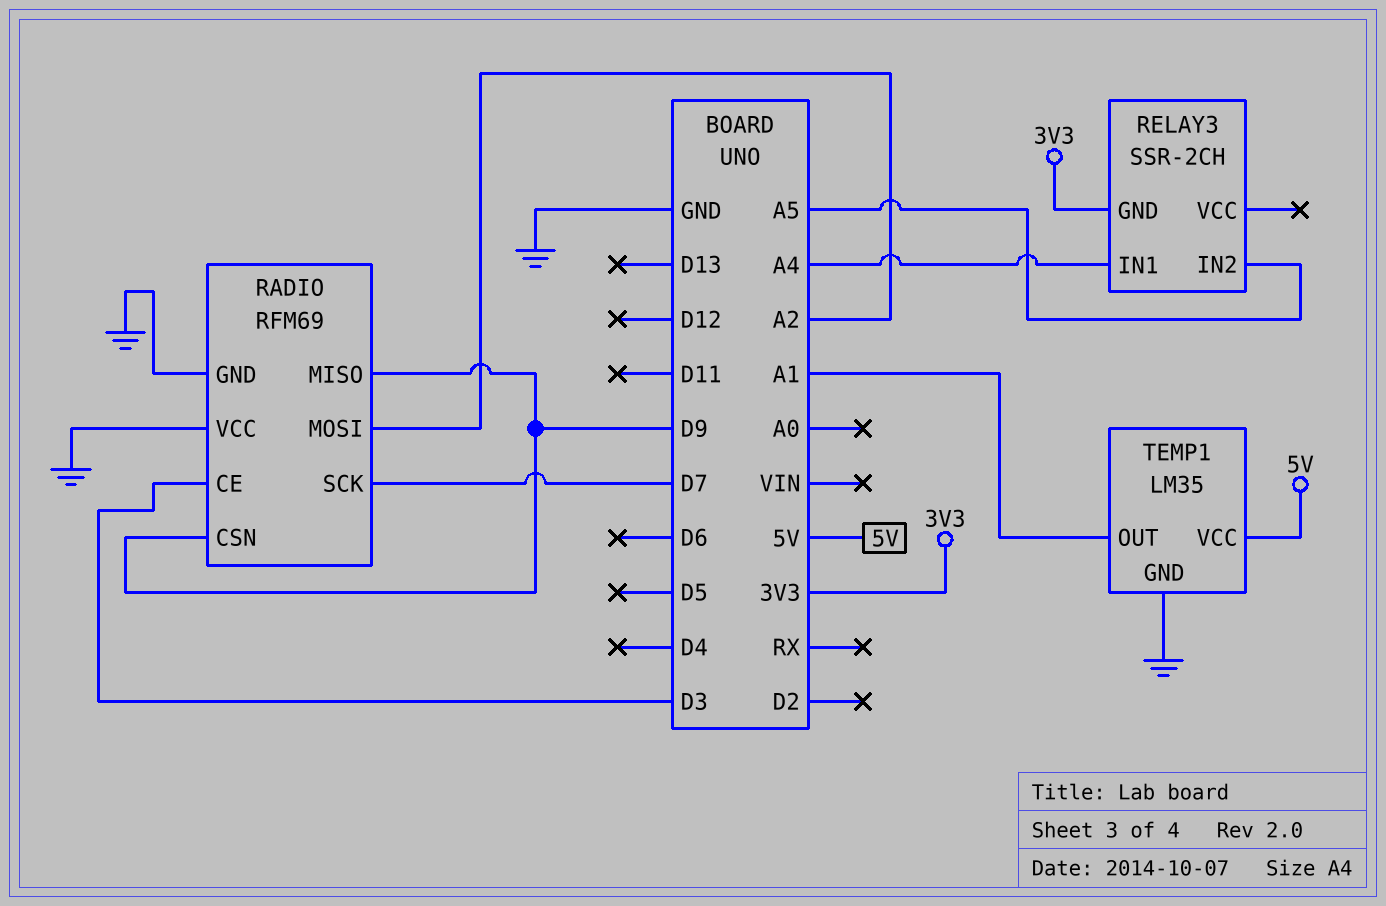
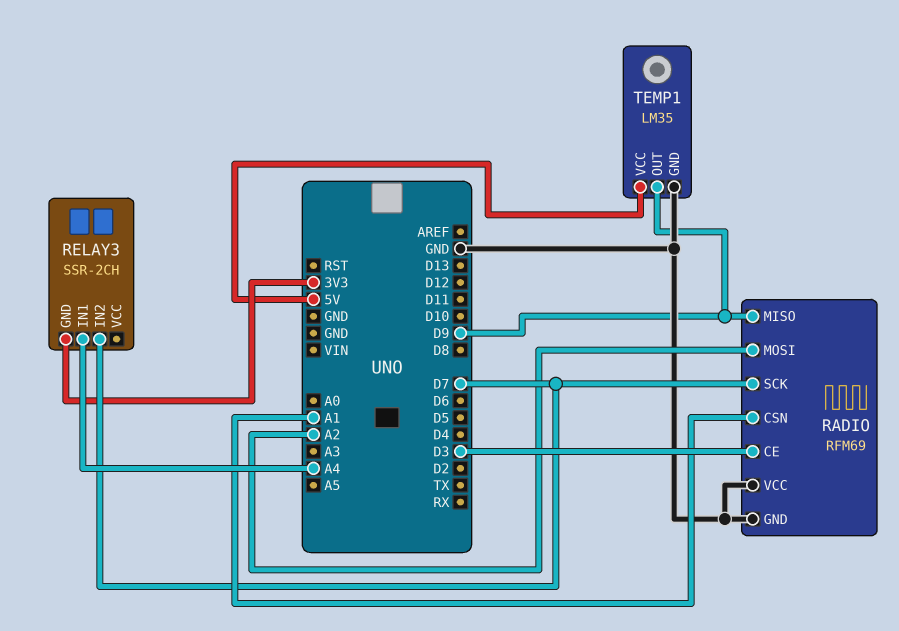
RADIO pin CSN: D9 -> A1
RELAY3 pin IN2: A5 -> D7
TEMP1 pin OUT: A1 -> D9

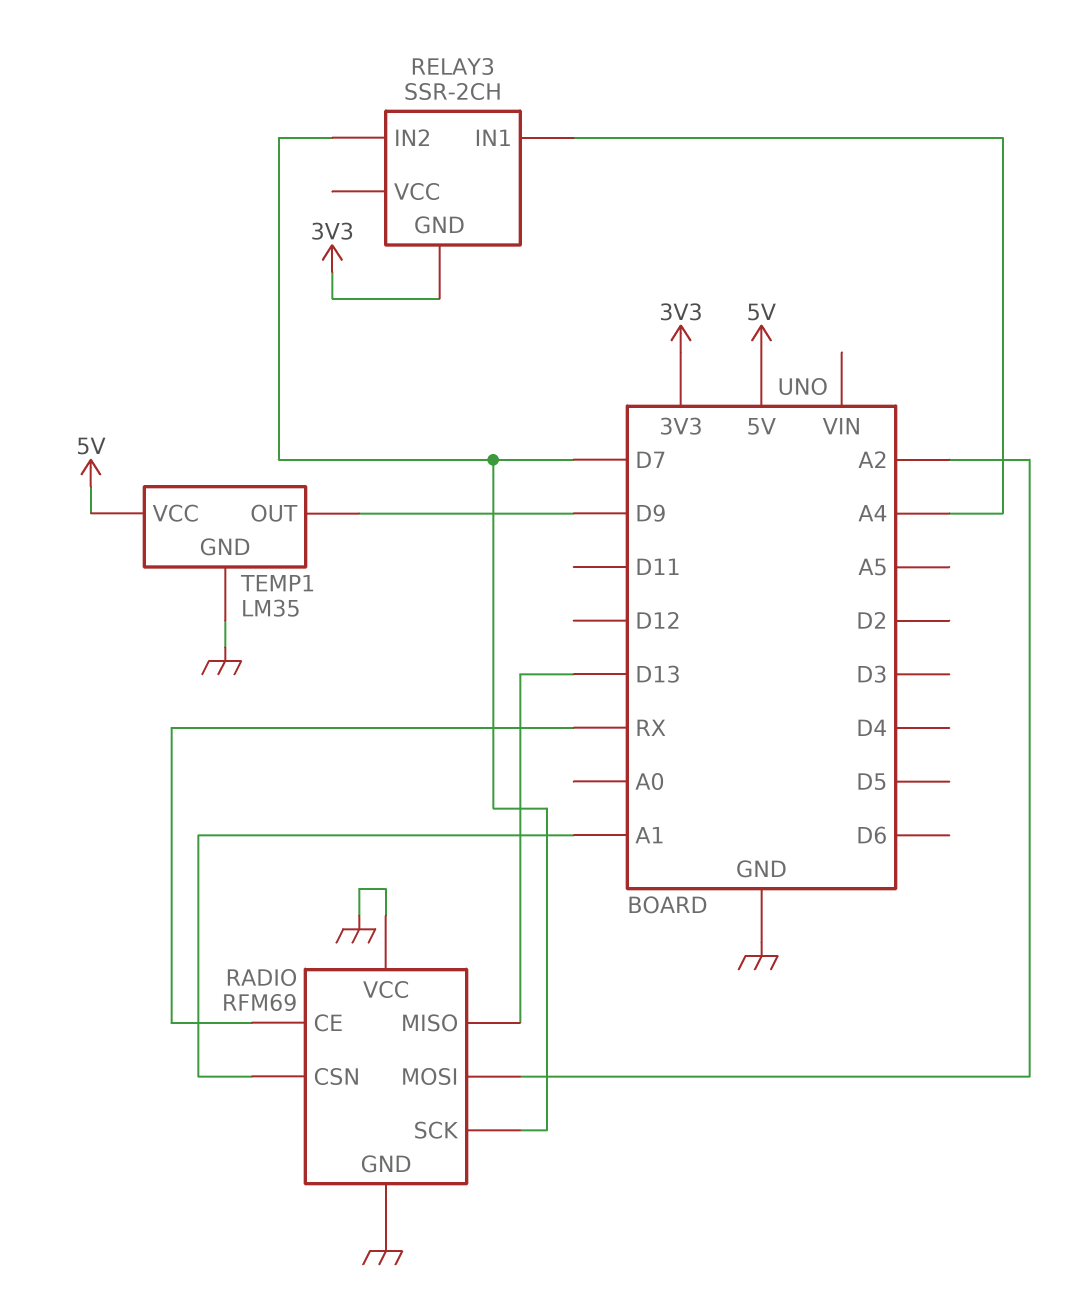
RADIO pin CE: D3 -> RX
RADIO pin MISO: D9 -> D13

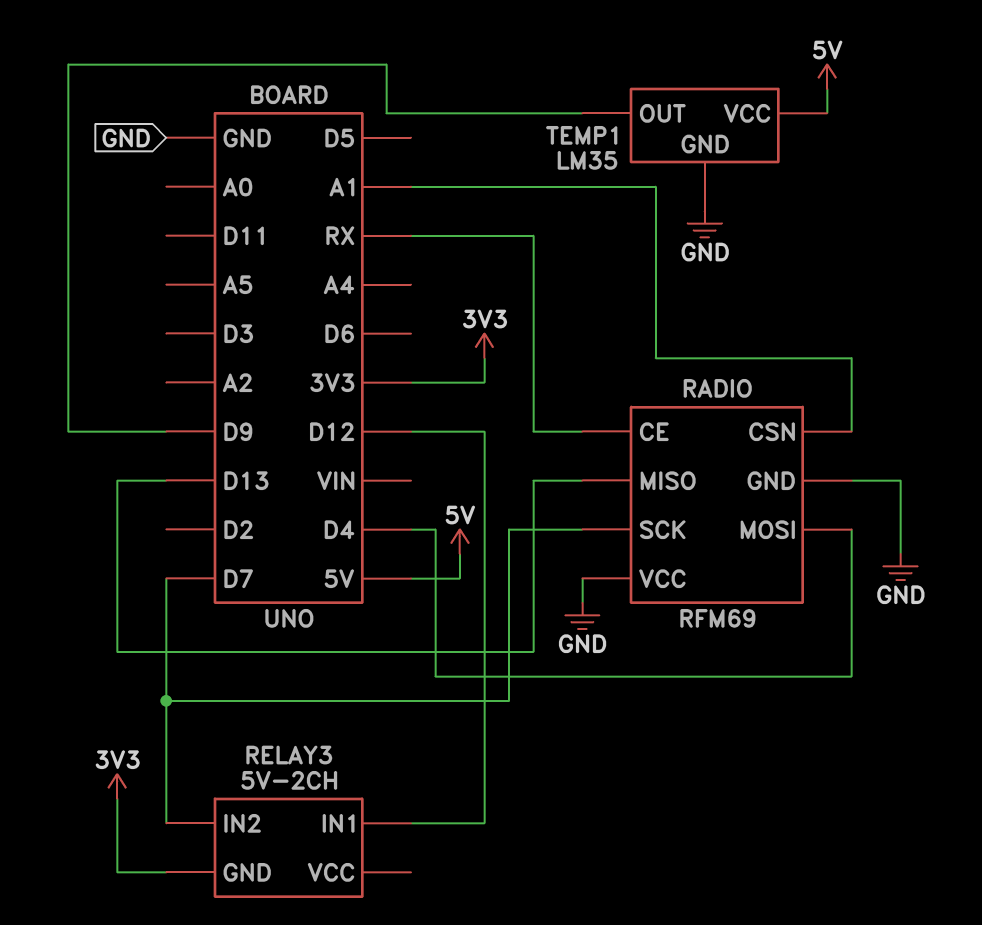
RADIO pin MOSI: A2 -> D4
RELAY3: SSR-2CH -> 5V-2CH
RELAY3 pin IN1: A4 -> D12

